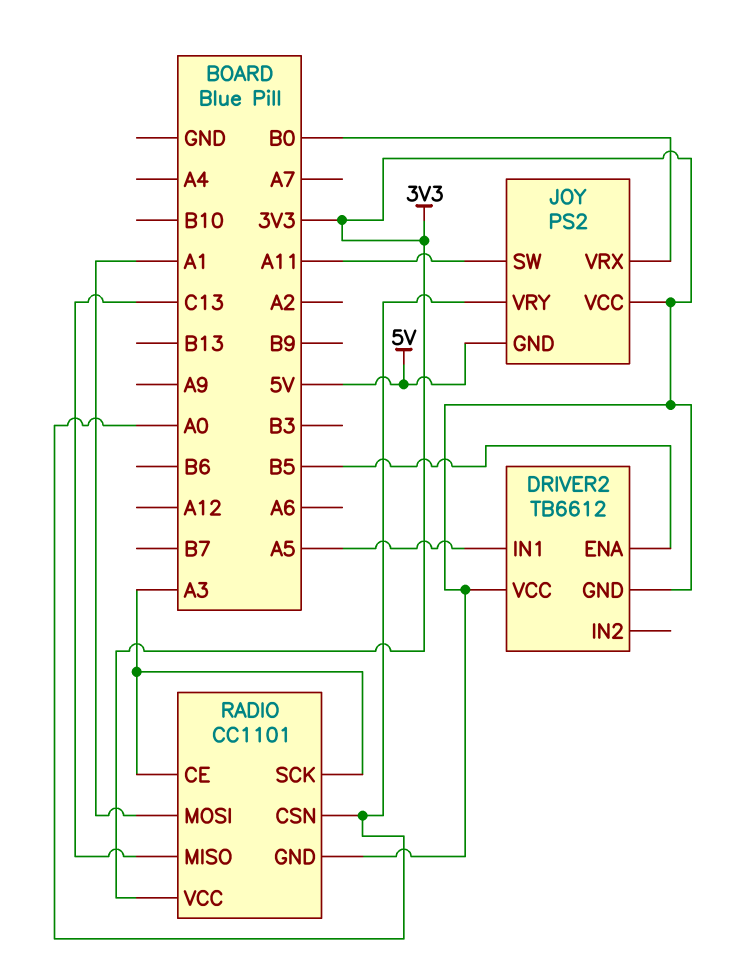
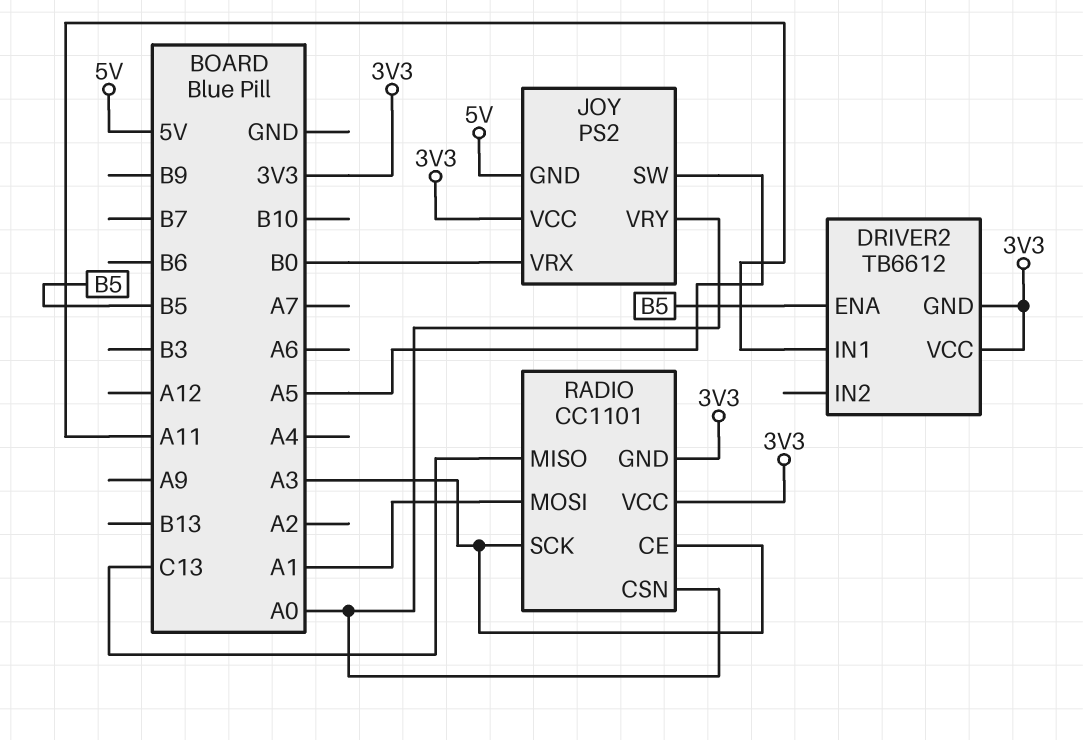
DRIVER2 pin IN1: A5 -> A11
JOY pin SW: A11 -> A5

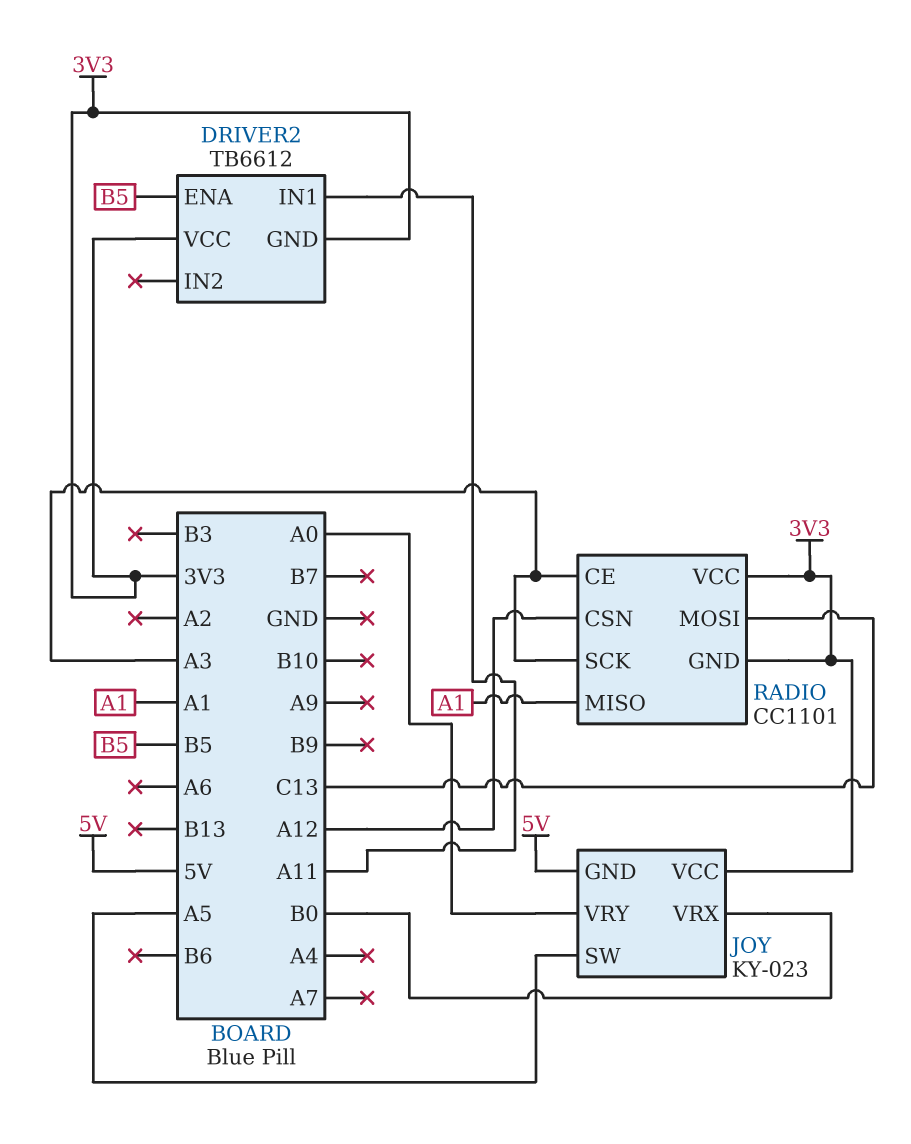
JOY: PS2 -> KY-023
RADIO pin CSN: A0 -> A12
RADIO pin MISO: C13 -> A1
RADIO pin MOSI: A1 -> C13

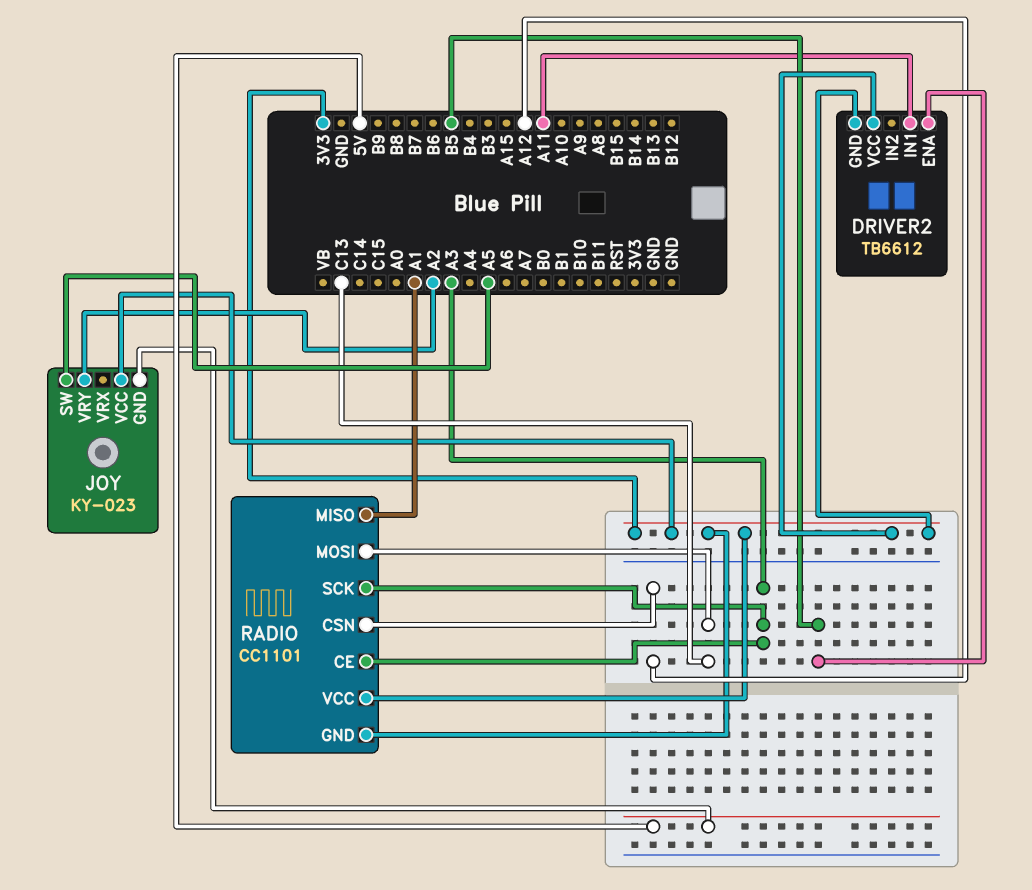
JOY pin VRX: B0 -> none
JOY pin VRY: A0 -> A2

